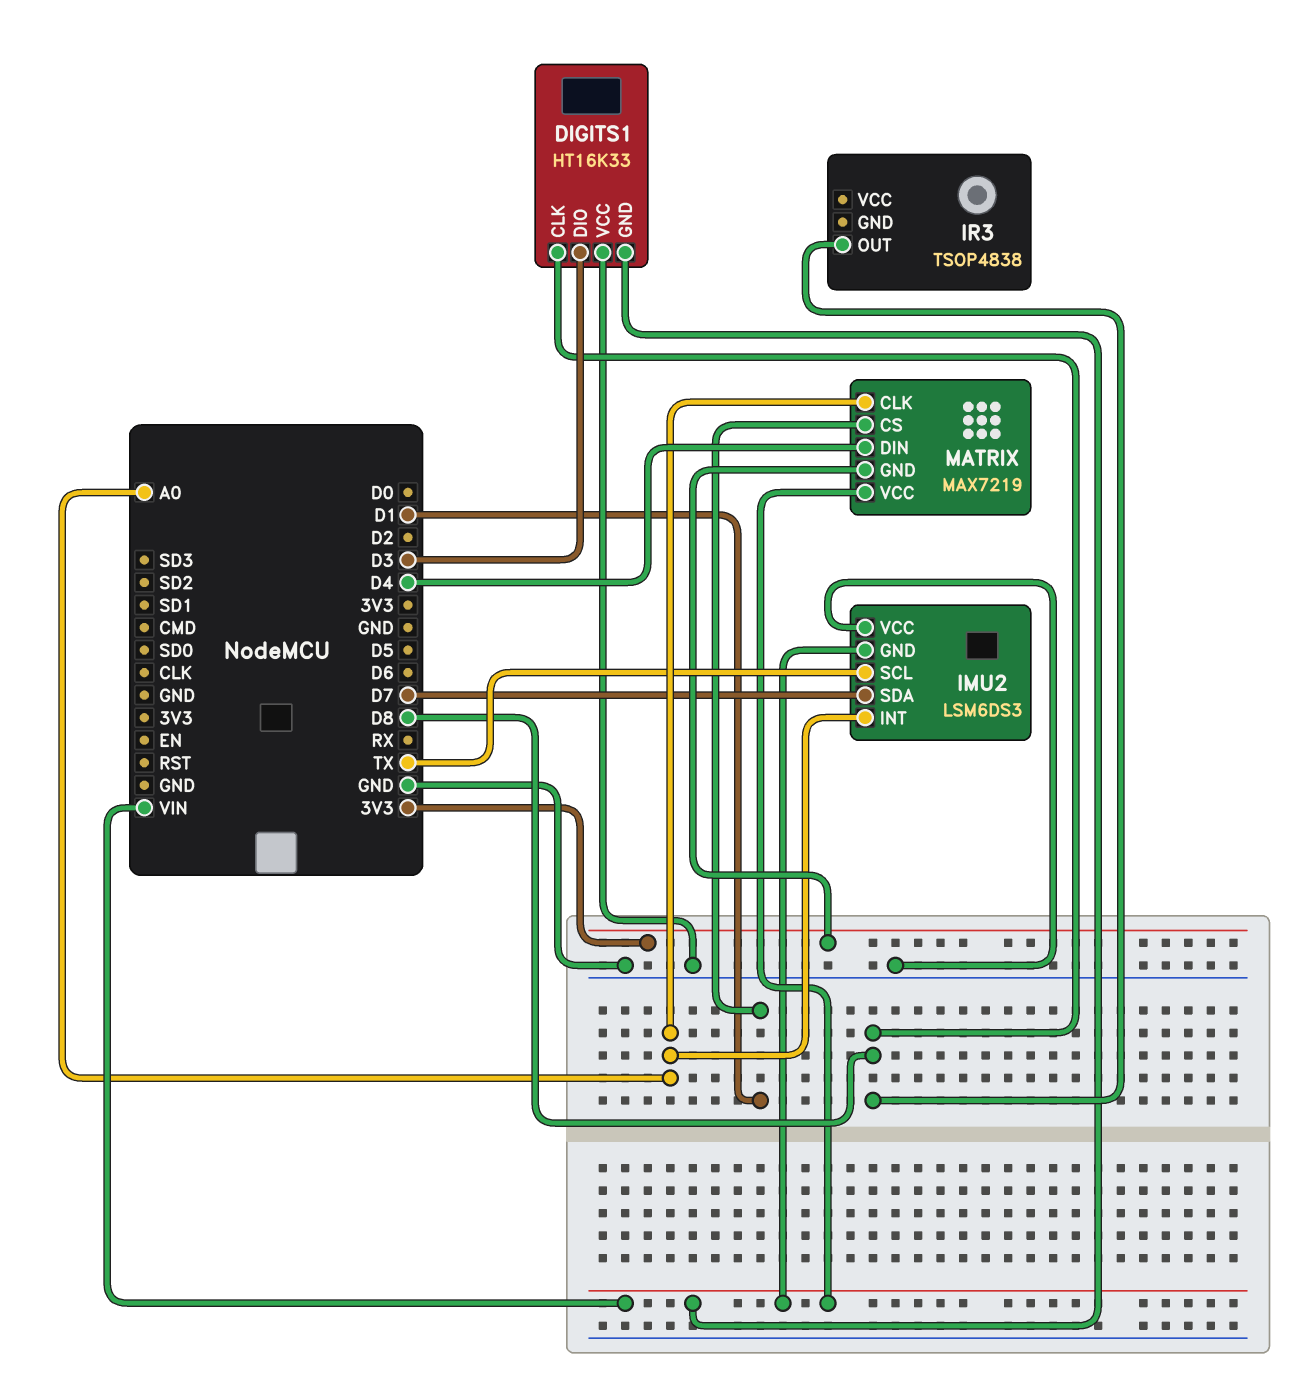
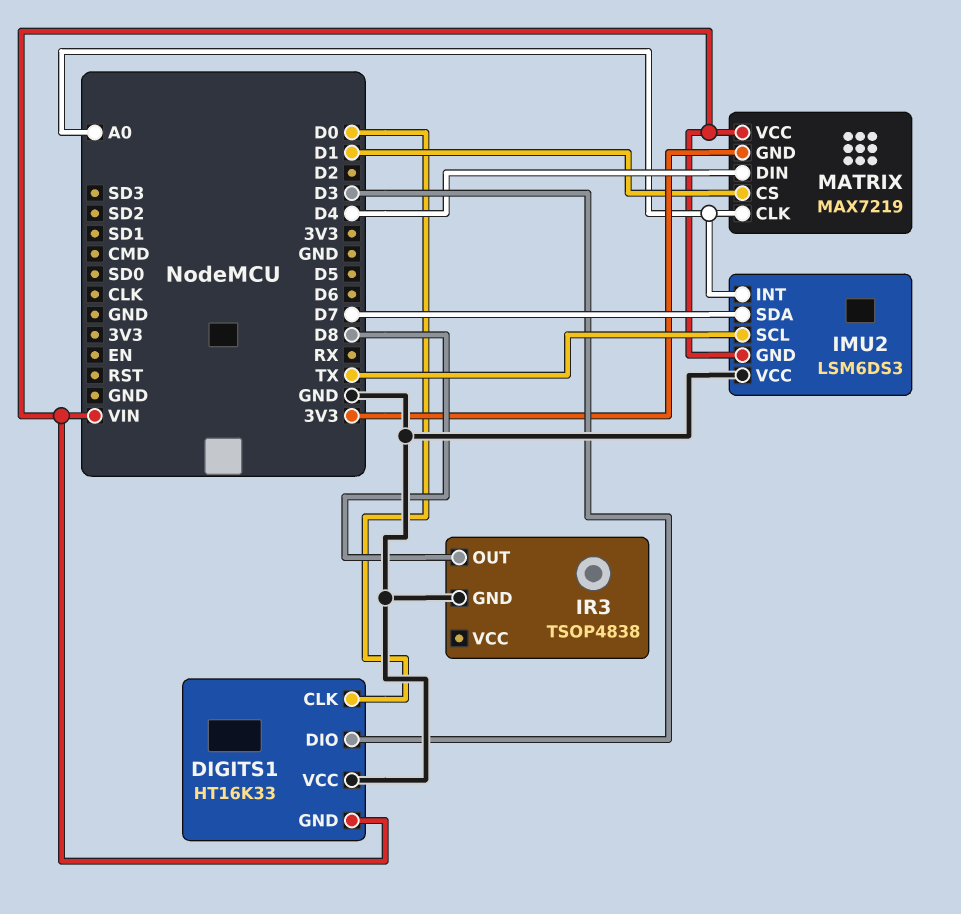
DIGITS1 pin CLK: D8 -> D0
IR3 pin GND: none -> GND

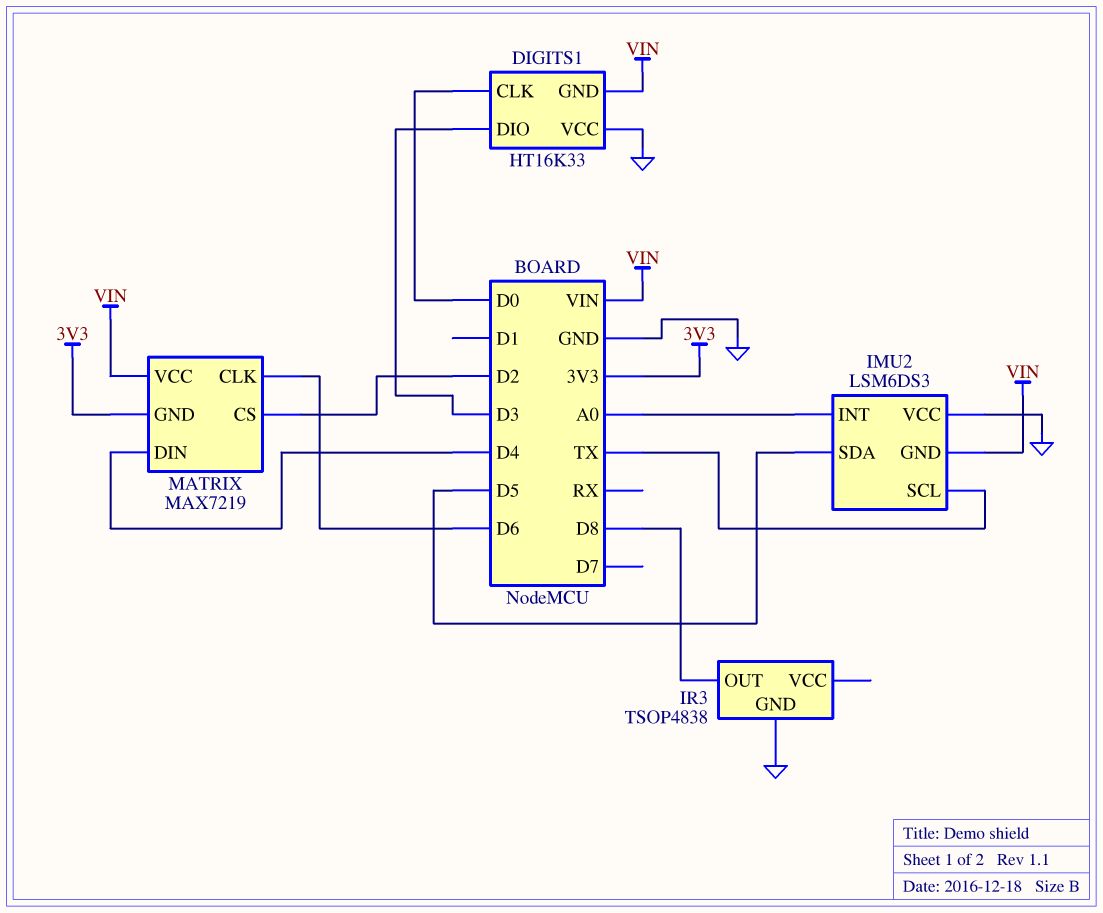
IMU2 pin SDA: D7 -> D5
MATRIX pin CLK: A0 -> D6
MATRIX pin CS: D1 -> D2

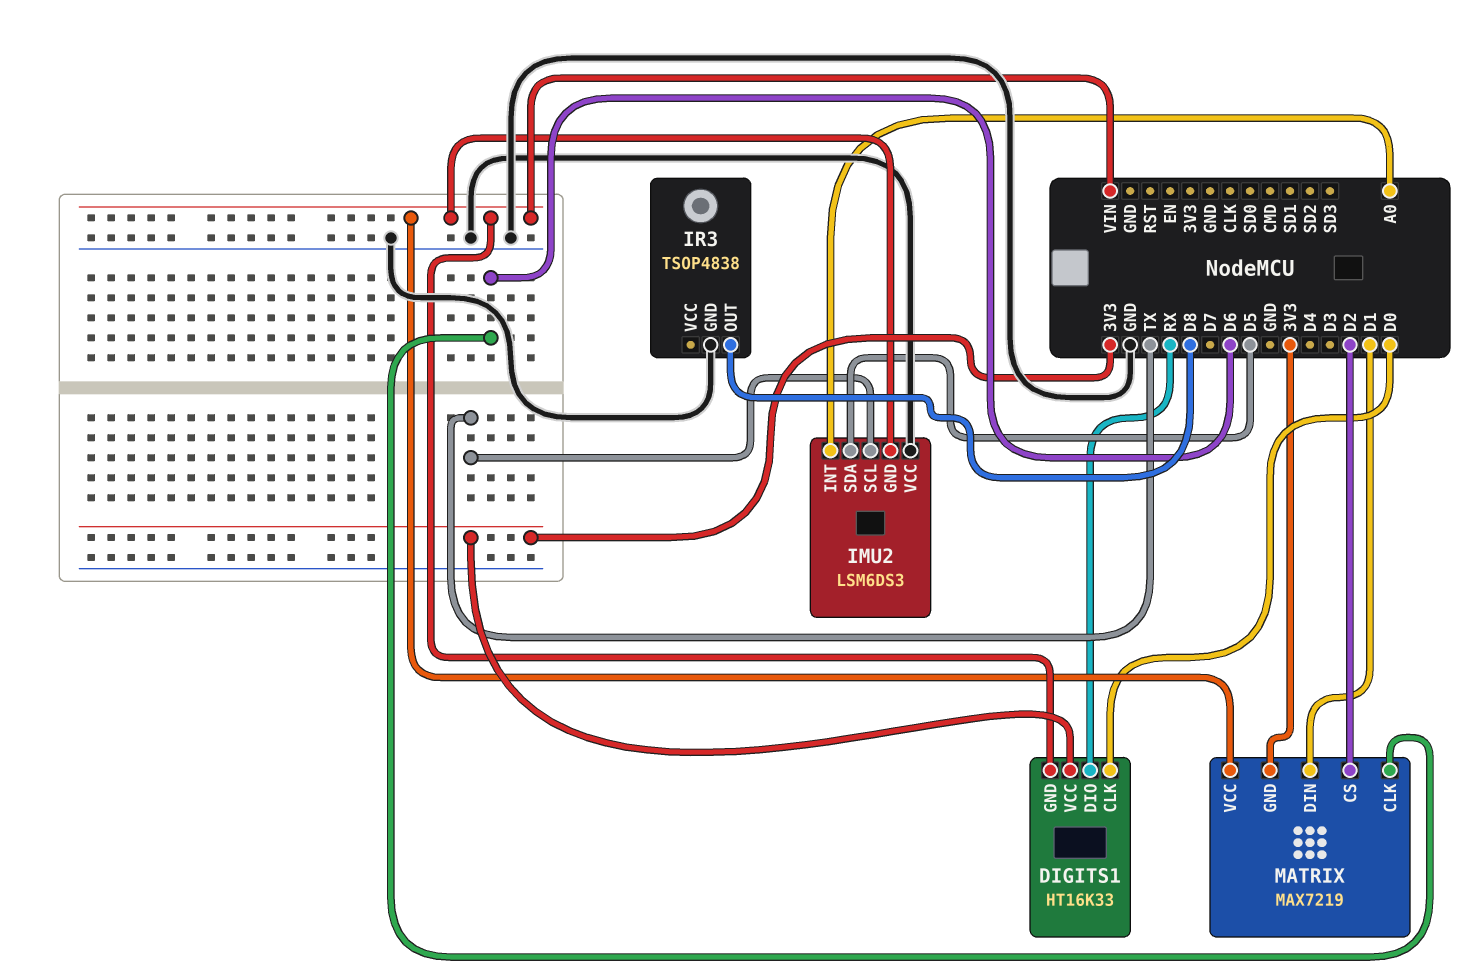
DIGITS1 pin DIO: D3 -> RX
DIGITS1 pin VCC: GND -> 3V3
MATRIX pin DIN: D4 -> D1

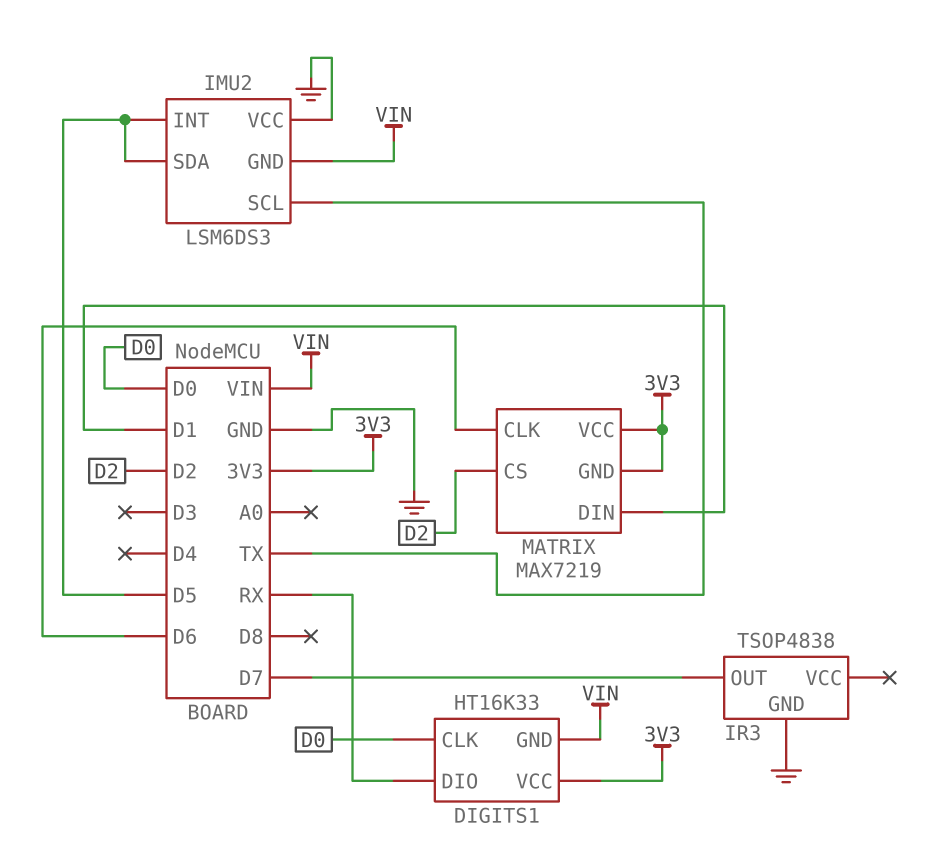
IMU2 pin INT: A0 -> D5
IR3 pin OUT: D8 -> D7
MATRIX pin VCC: VIN -> 3V3

